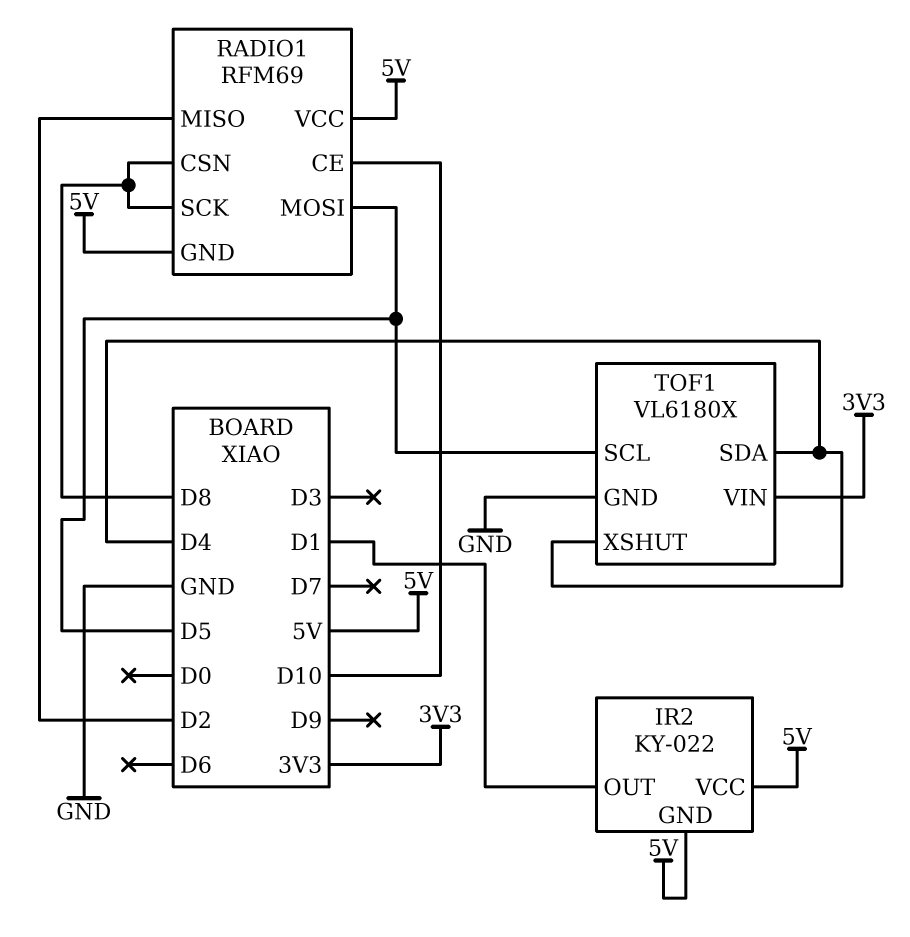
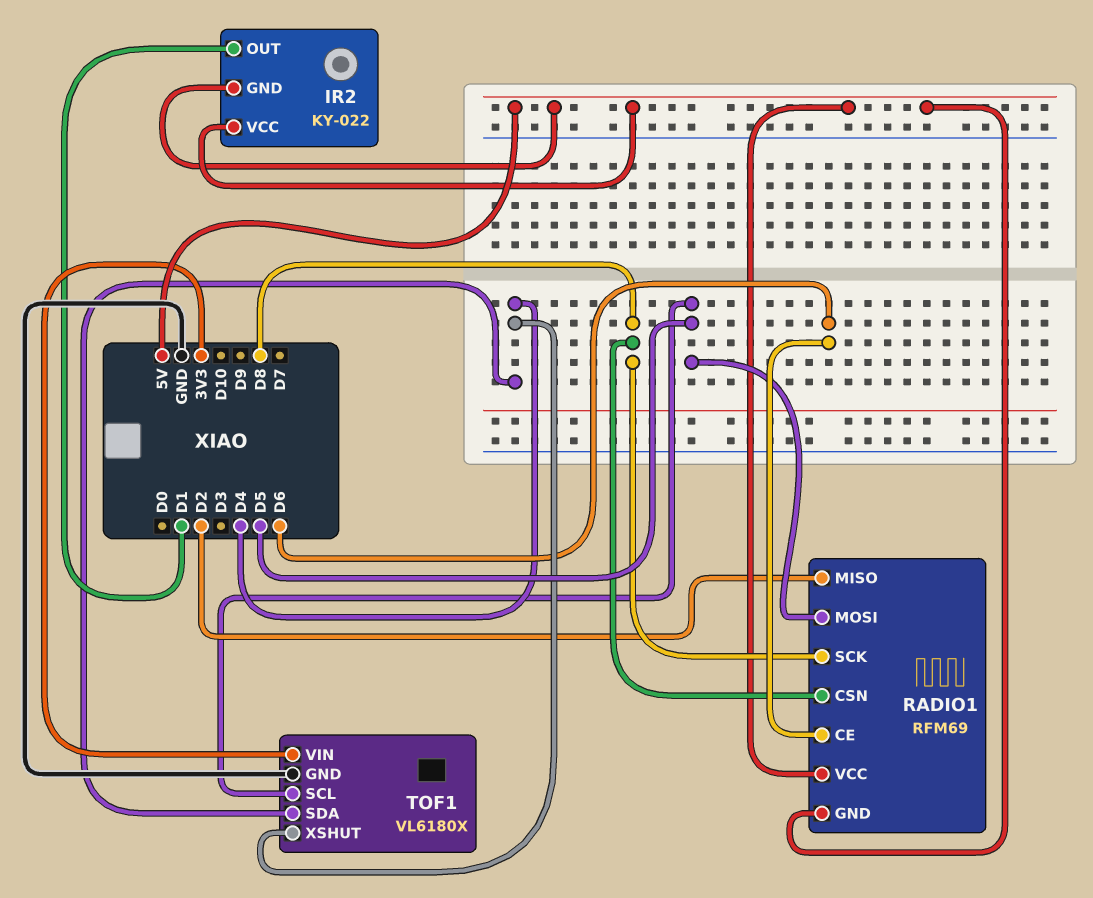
RADIO1 pin CE: D10 -> D6

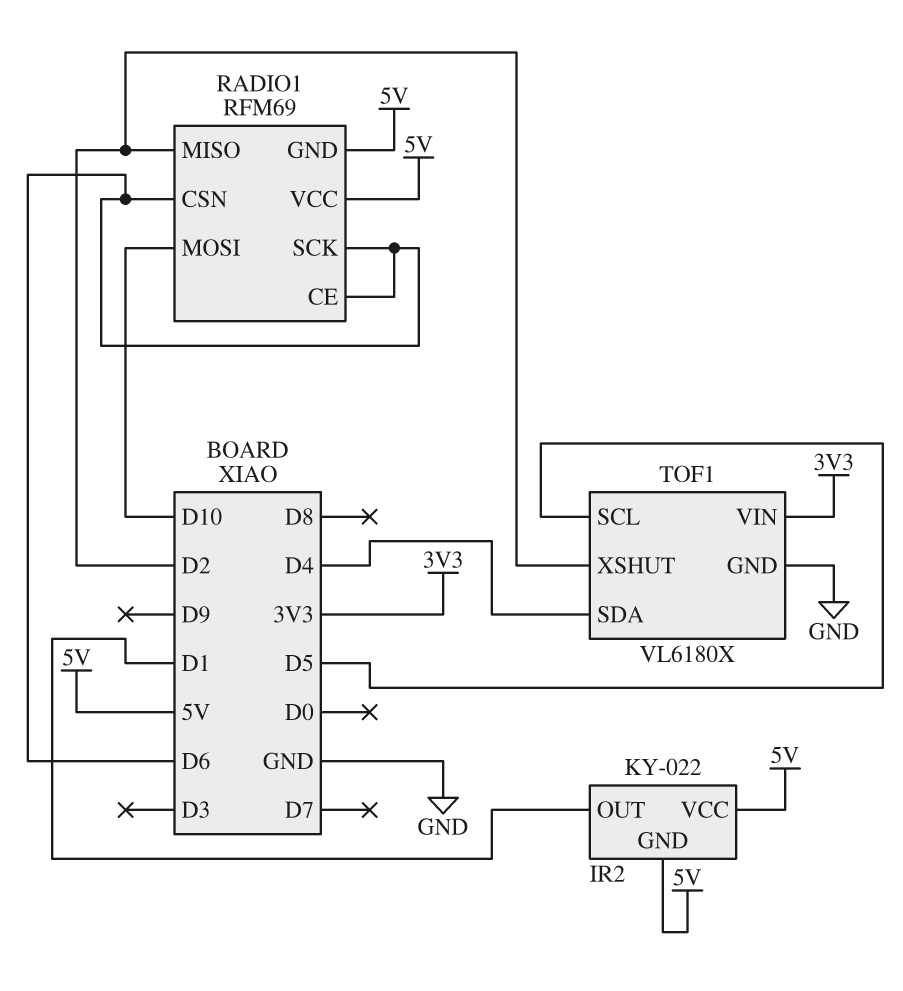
RADIO1 pin CSN: D8 -> D6
RADIO1 pin MOSI: D5 -> D10
RADIO1 pin SCK: D8 -> D6
TOF1 pin XSHUT: D4 -> D2

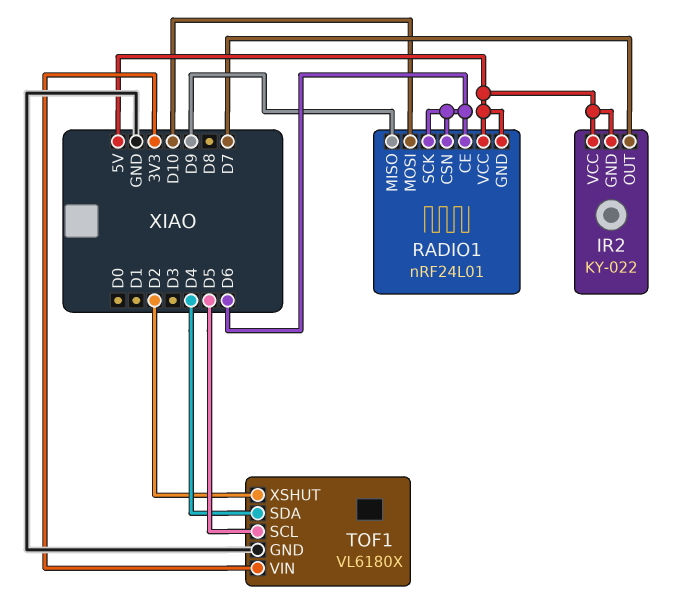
IR2 pin OUT: D1 -> D7
RADIO1: RFM69 -> nRF24L01
RADIO1 pin MISO: D2 -> D9

